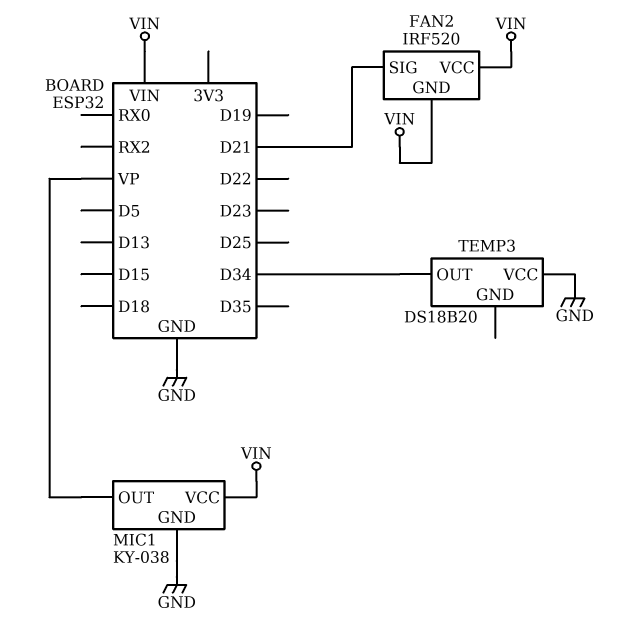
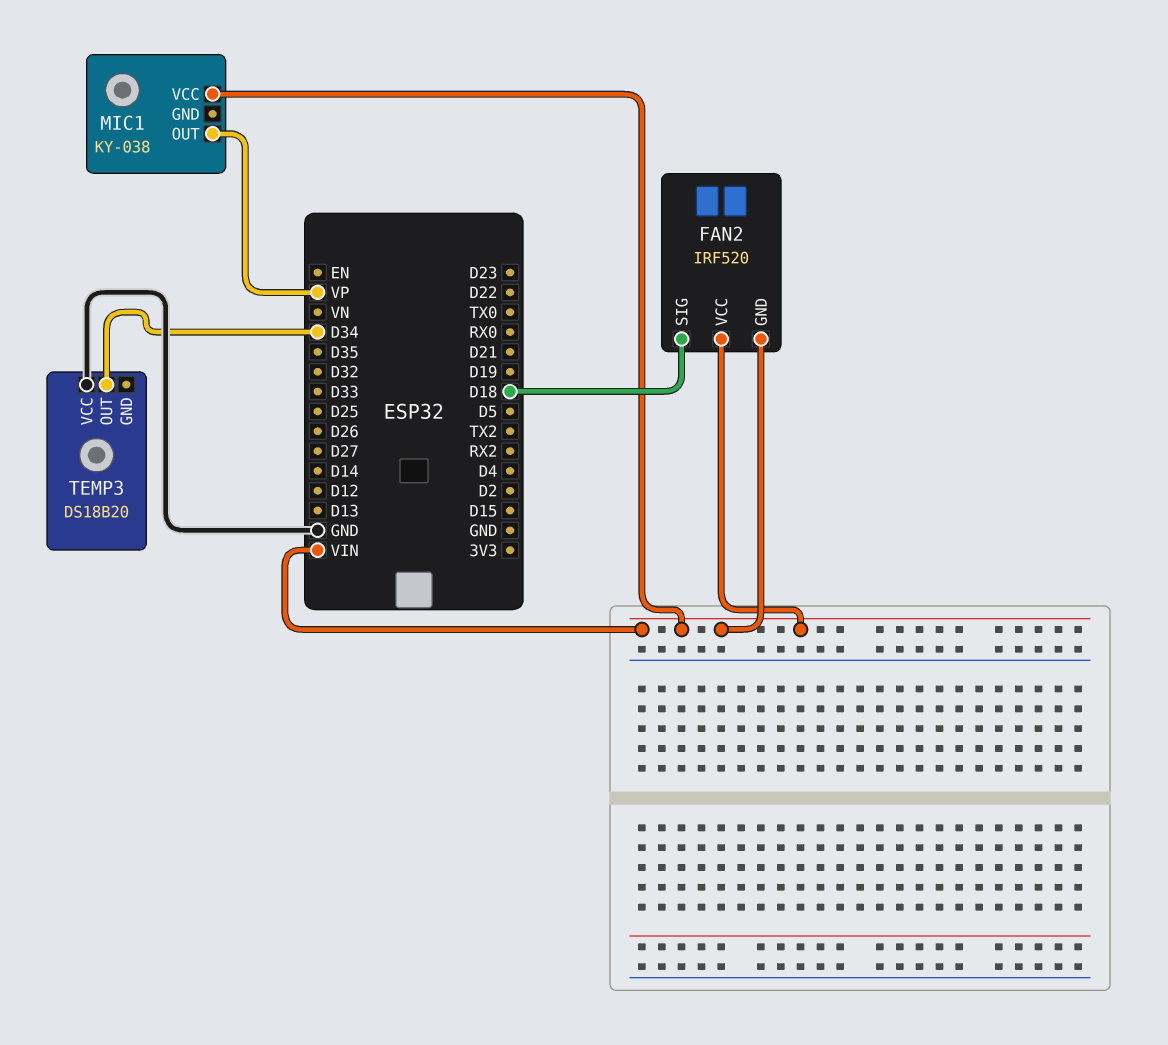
FAN2 pin SIG: D21 -> D18
MIC1 pin GND: GND -> none

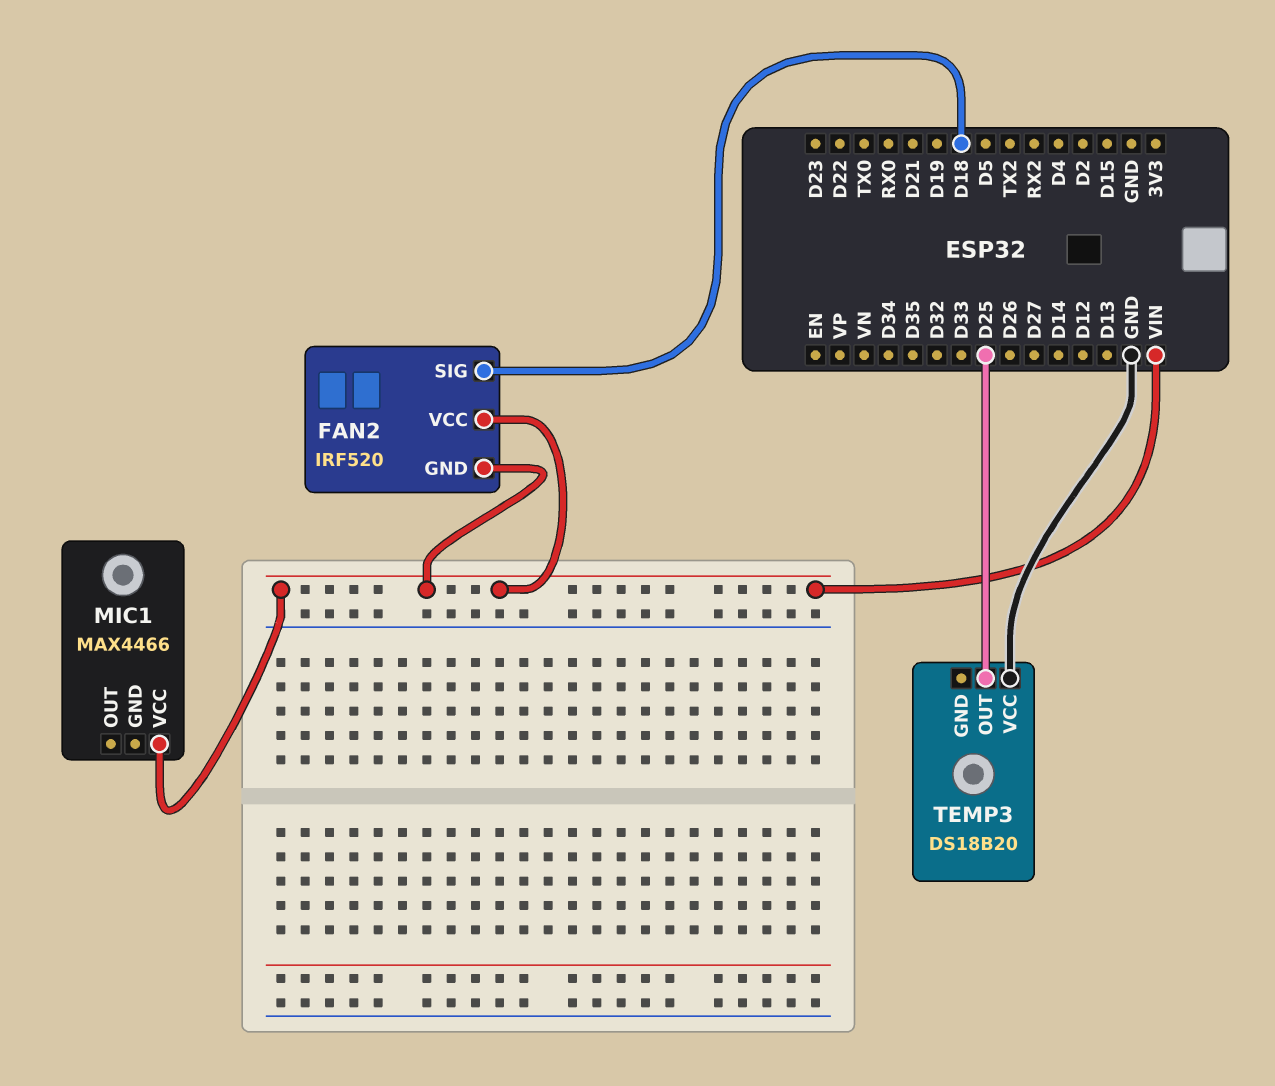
MIC1: KY-038 -> MAX4466
MIC1 pin OUT: VP -> none
TEMP3 pin OUT: D34 -> D25

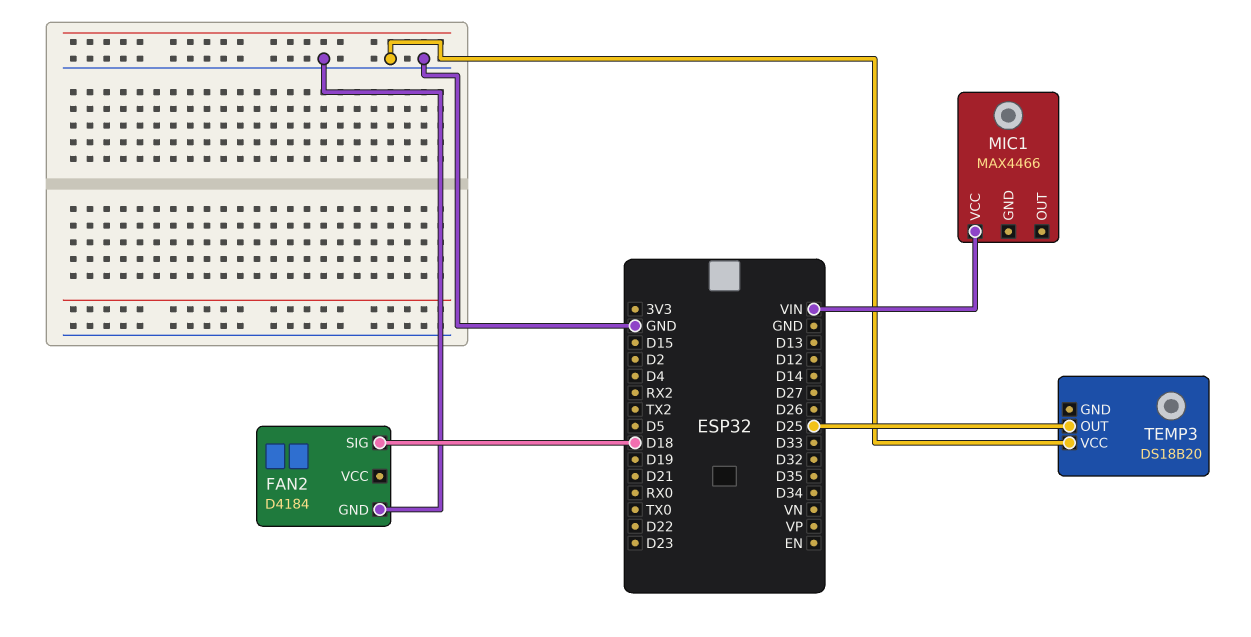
FAN2: IRF520 -> D4184
FAN2 pin GND: VIN -> GND
FAN2 pin VCC: VIN -> none

